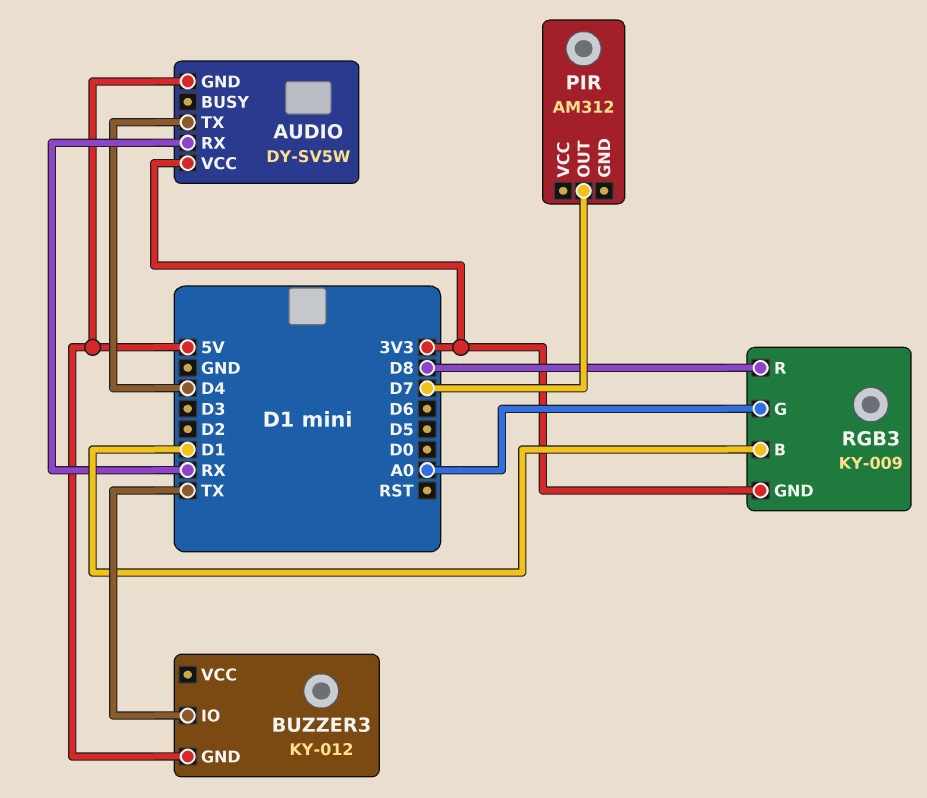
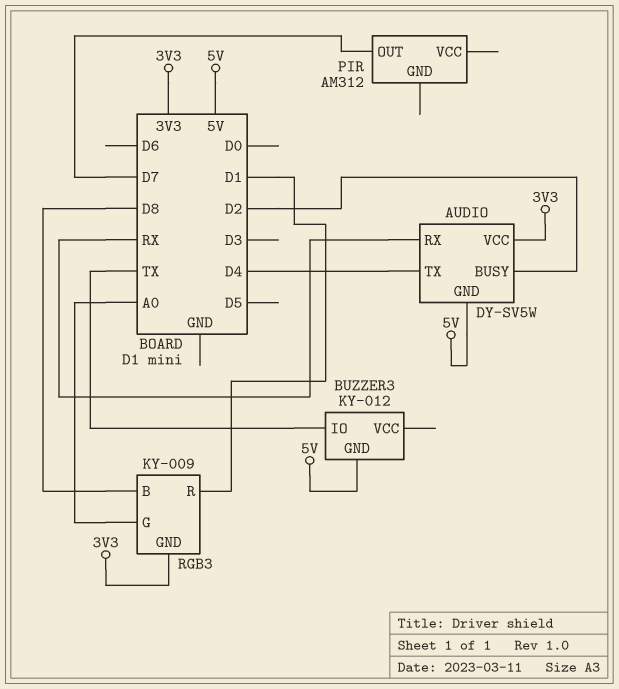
AUDIO pin BUSY: none -> D2
RGB3 pin B: D1 -> D8
RGB3 pin R: D8 -> D1

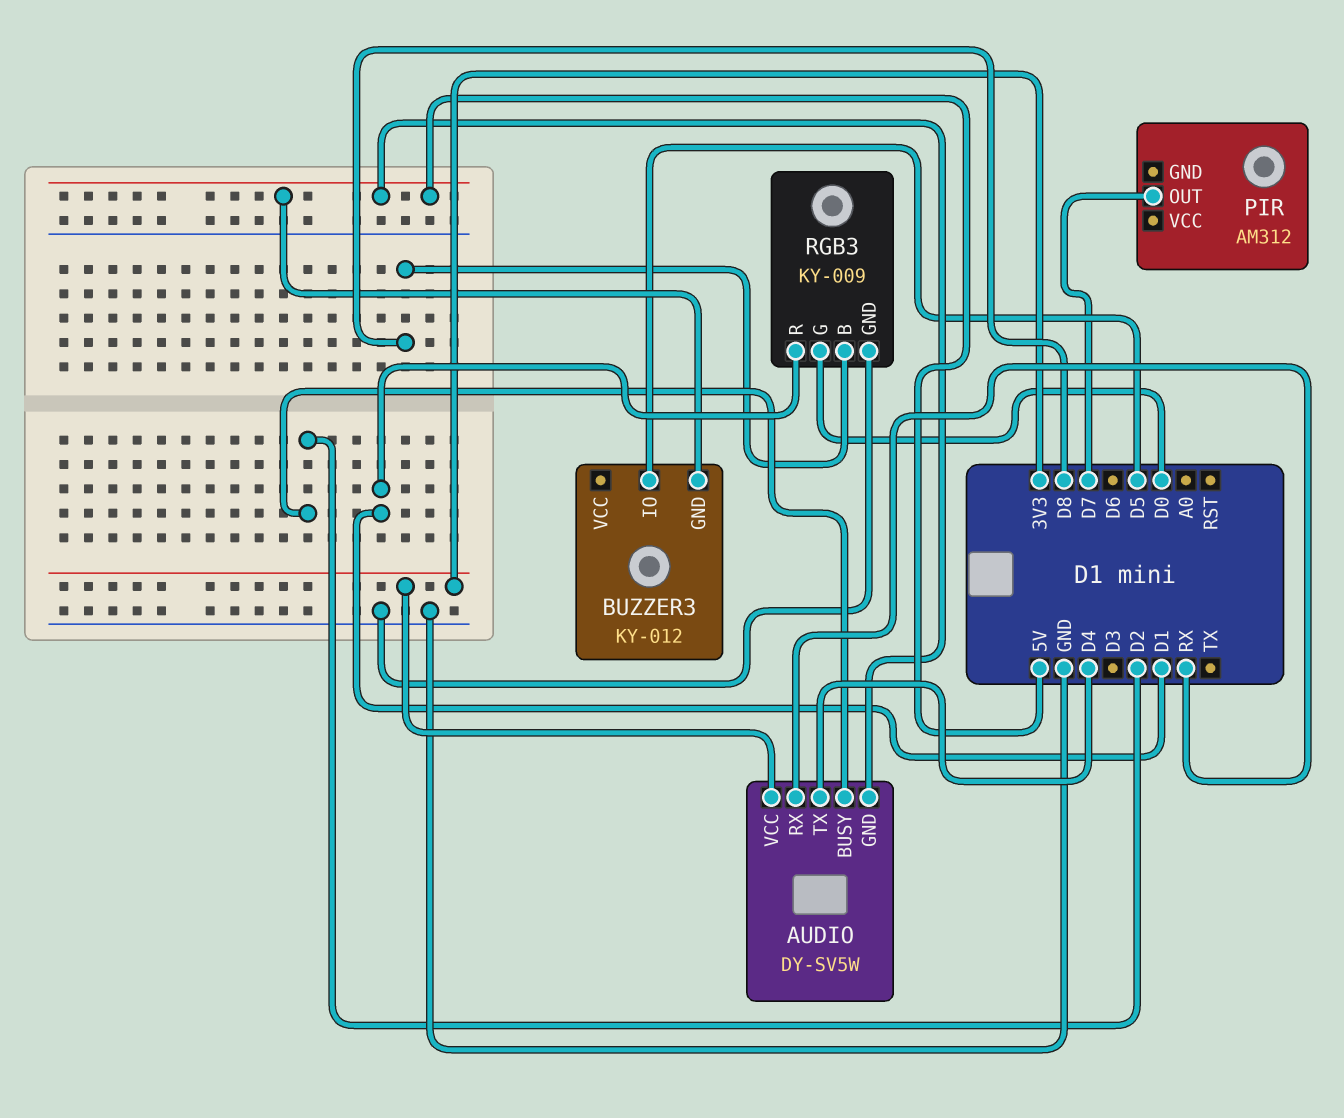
BUZZER3 pin IO: TX -> D5
RGB3 pin G: A0 -> D0
RGB3 pin GND: 3V3 -> GND

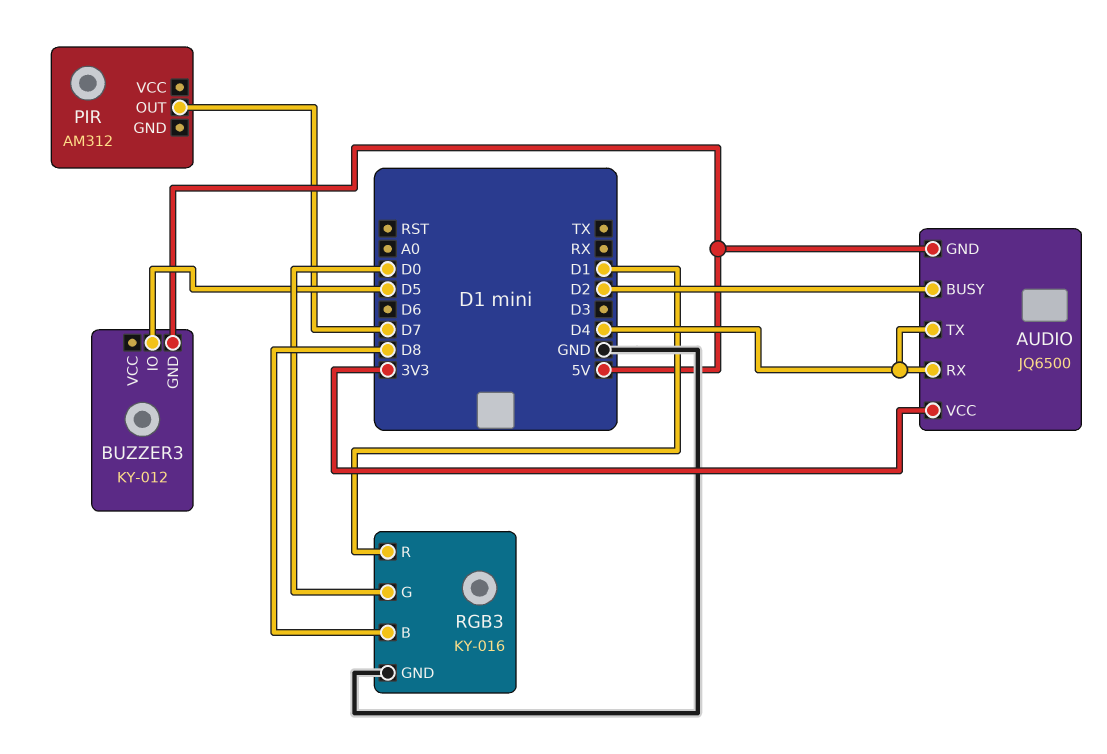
AUDIO: DY-SV5W -> JQ6500
AUDIO pin RX: RX -> D4
RGB3: KY-009 -> KY-016

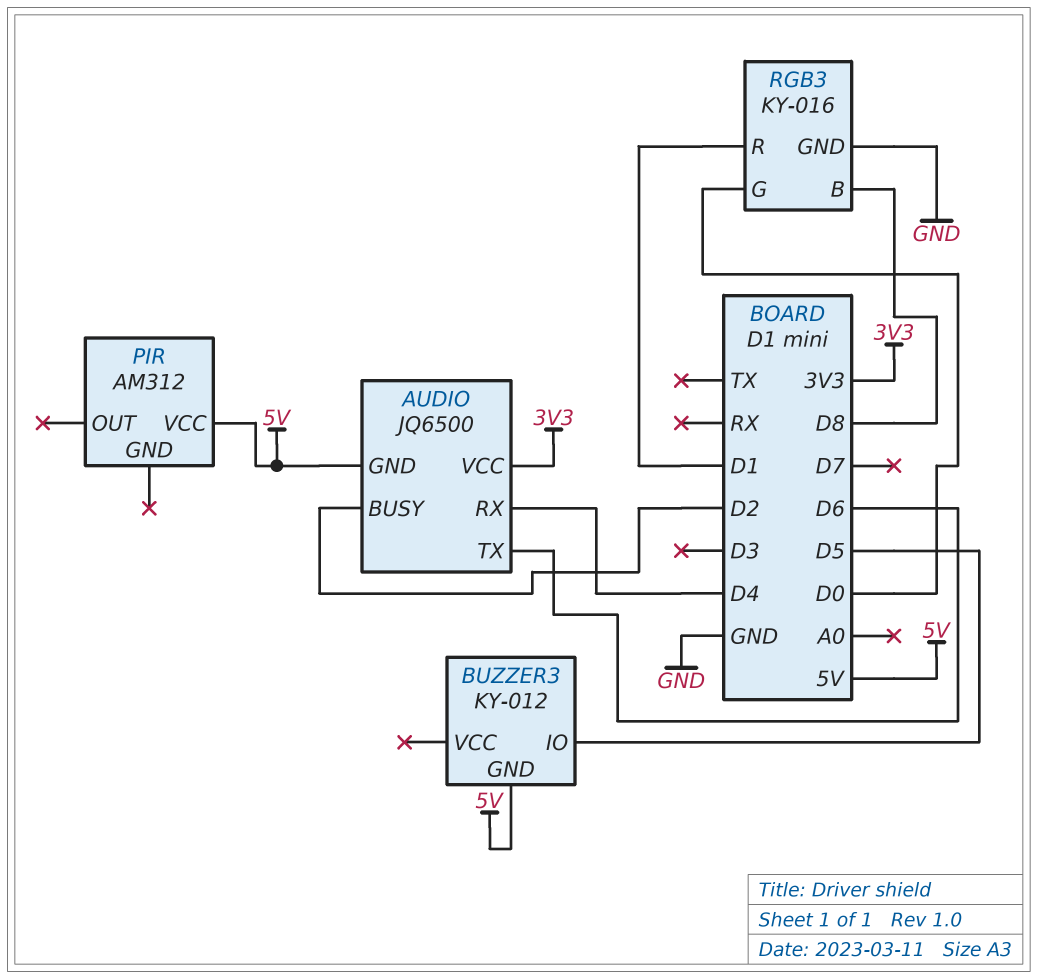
AUDIO pin TX: D4 -> D6
PIR pin OUT: D7 -> none
PIR pin VCC: none -> 5V

